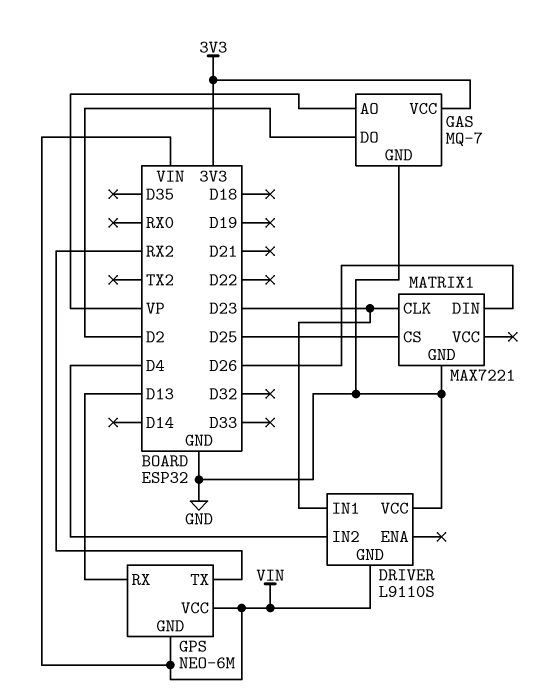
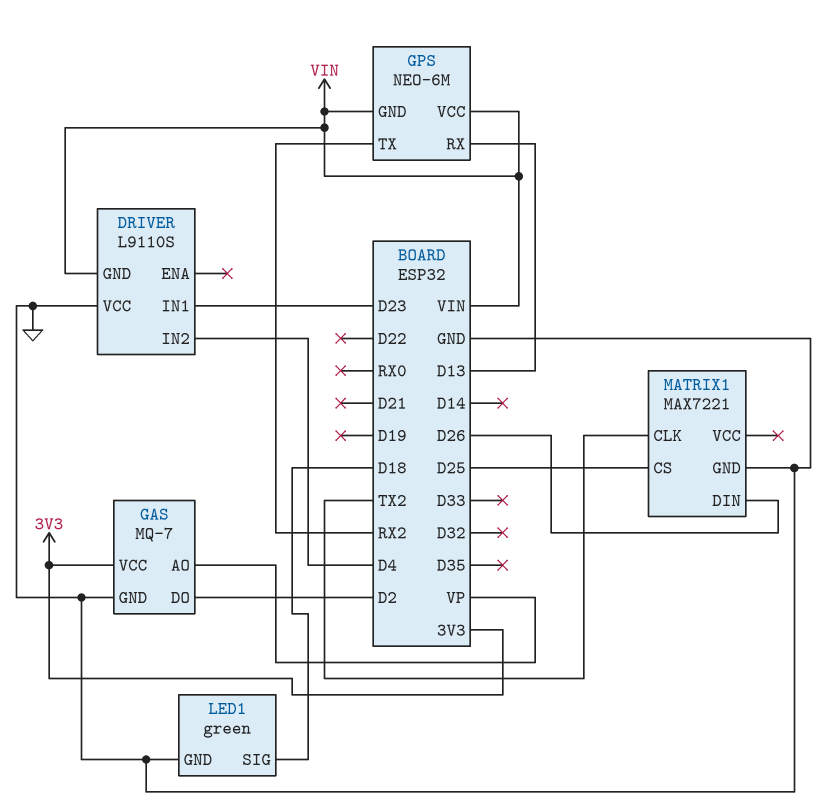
LED1: none -> green
LED1 pin GND: none -> GND
LED1 pin SIG: none -> D18
MATRIX1 pin CLK: D23 -> TX2

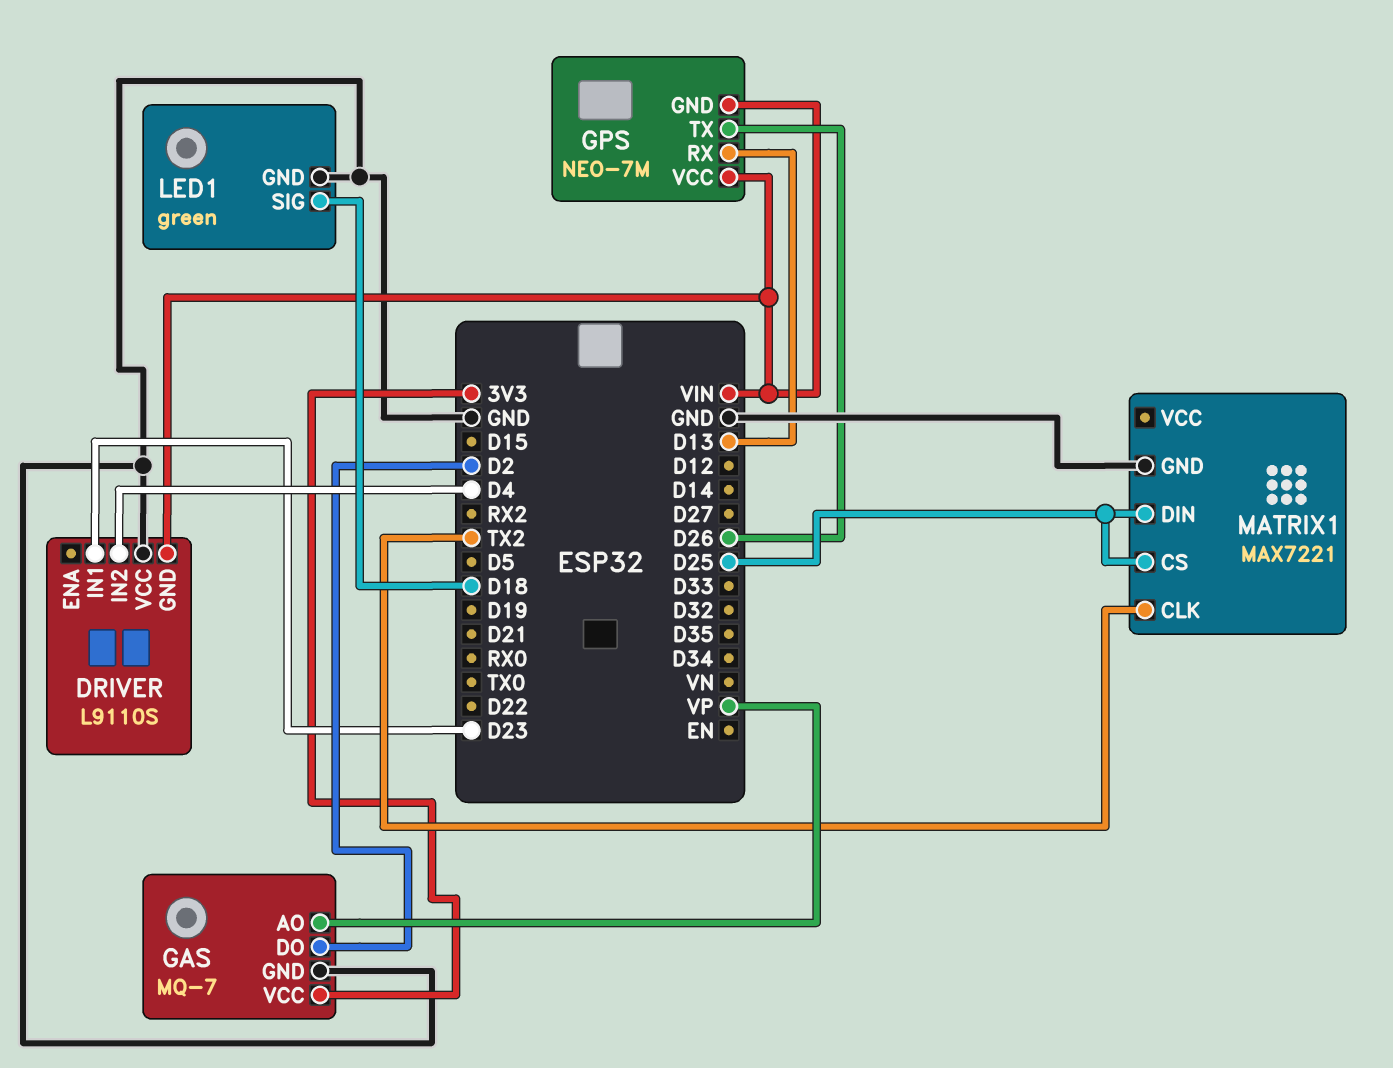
GPS: NEO-6M -> NEO-7M
GPS pin TX: RX2 -> D26
MATRIX1 pin DIN: D26 -> D25

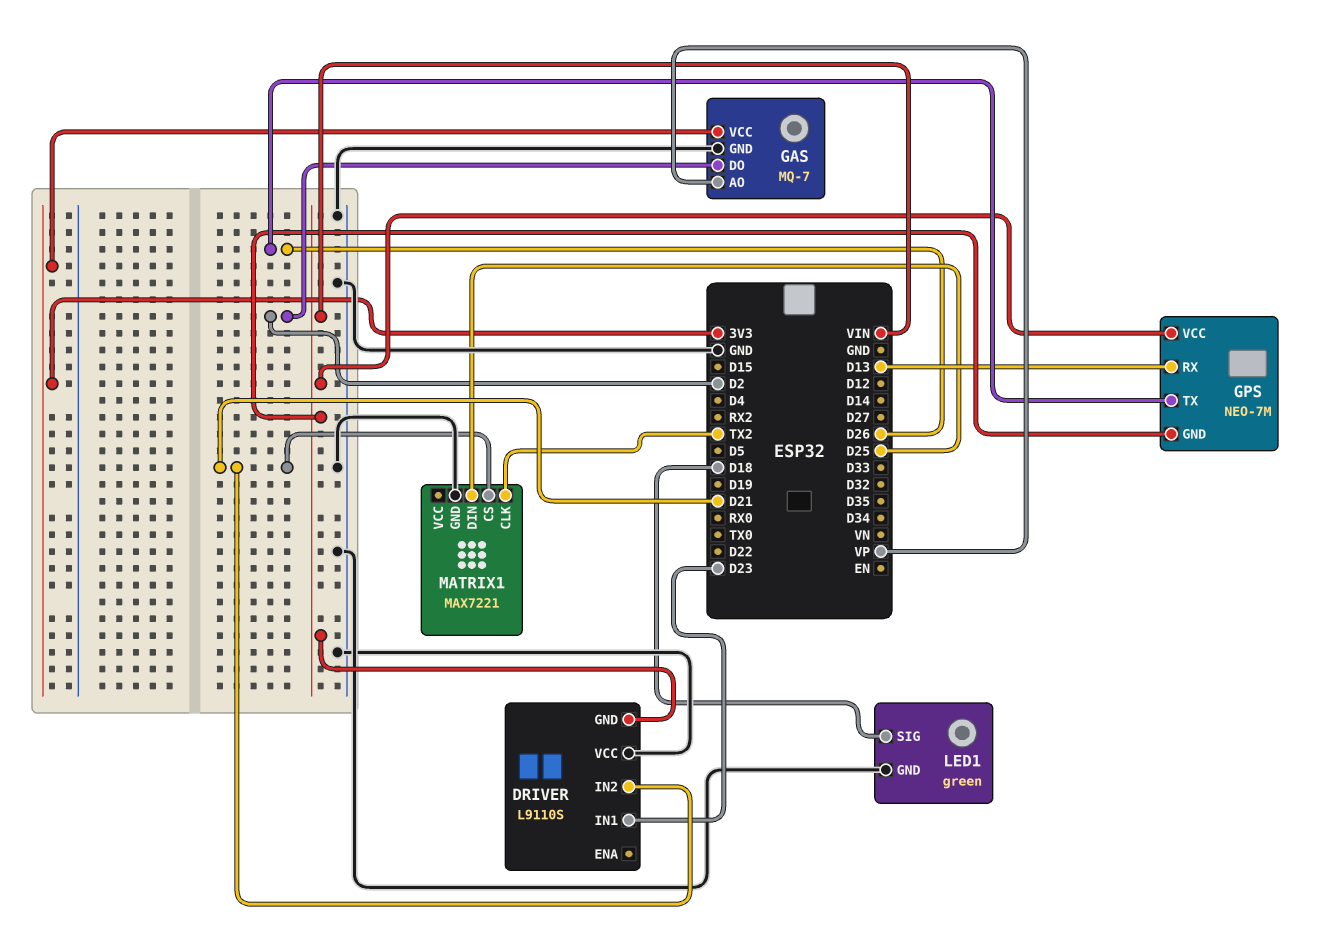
DRIVER pin IN2: D4 -> D21
MATRIX1 pin CS: D25 -> D21

